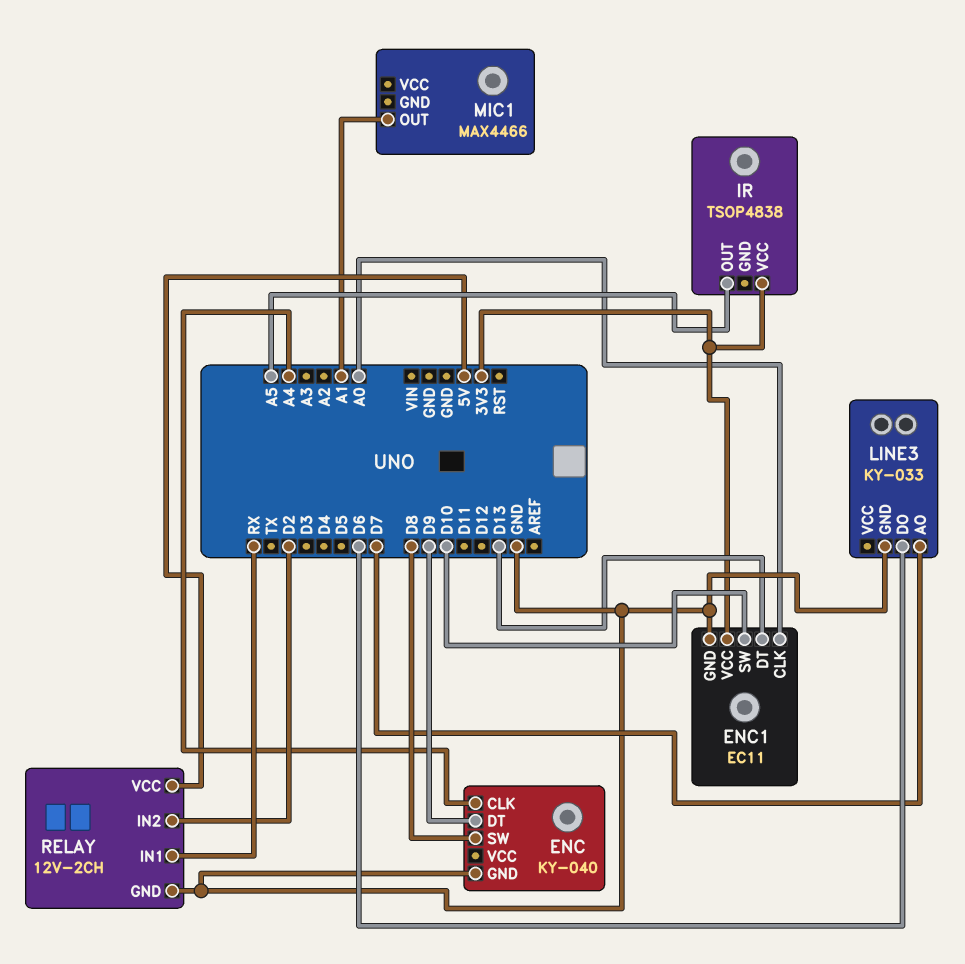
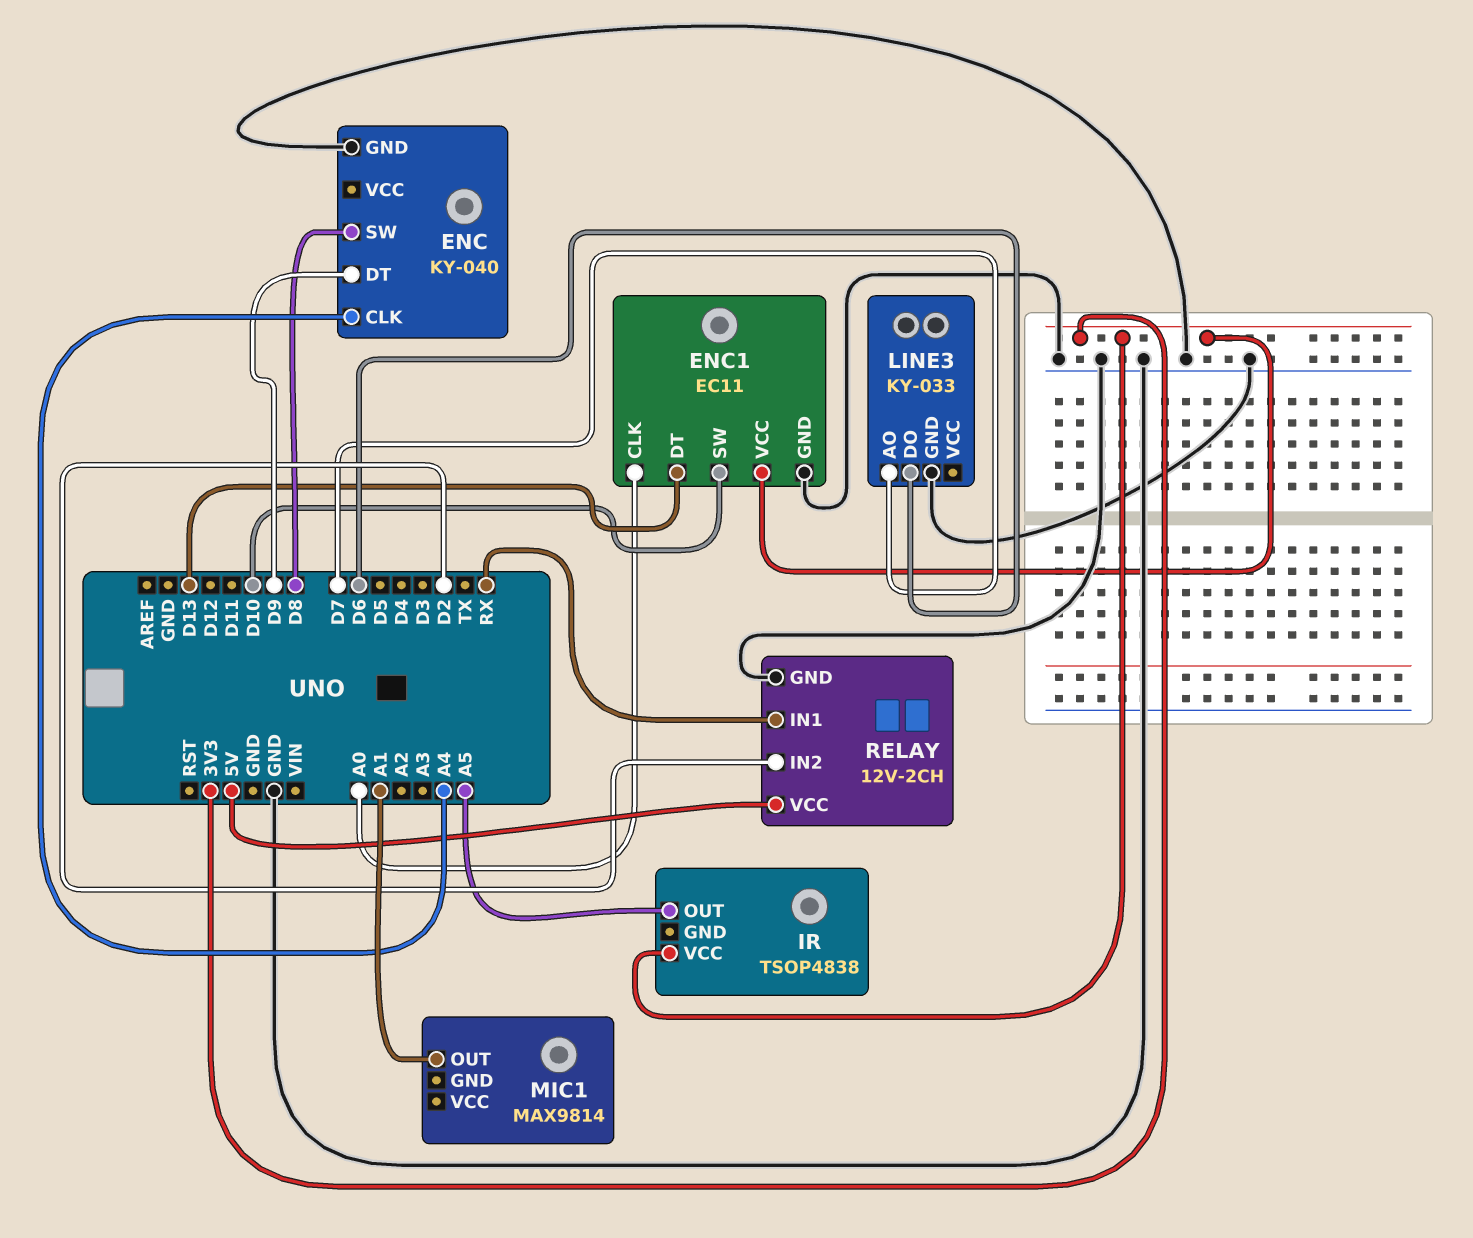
MIC1: MAX4466 -> MAX9814

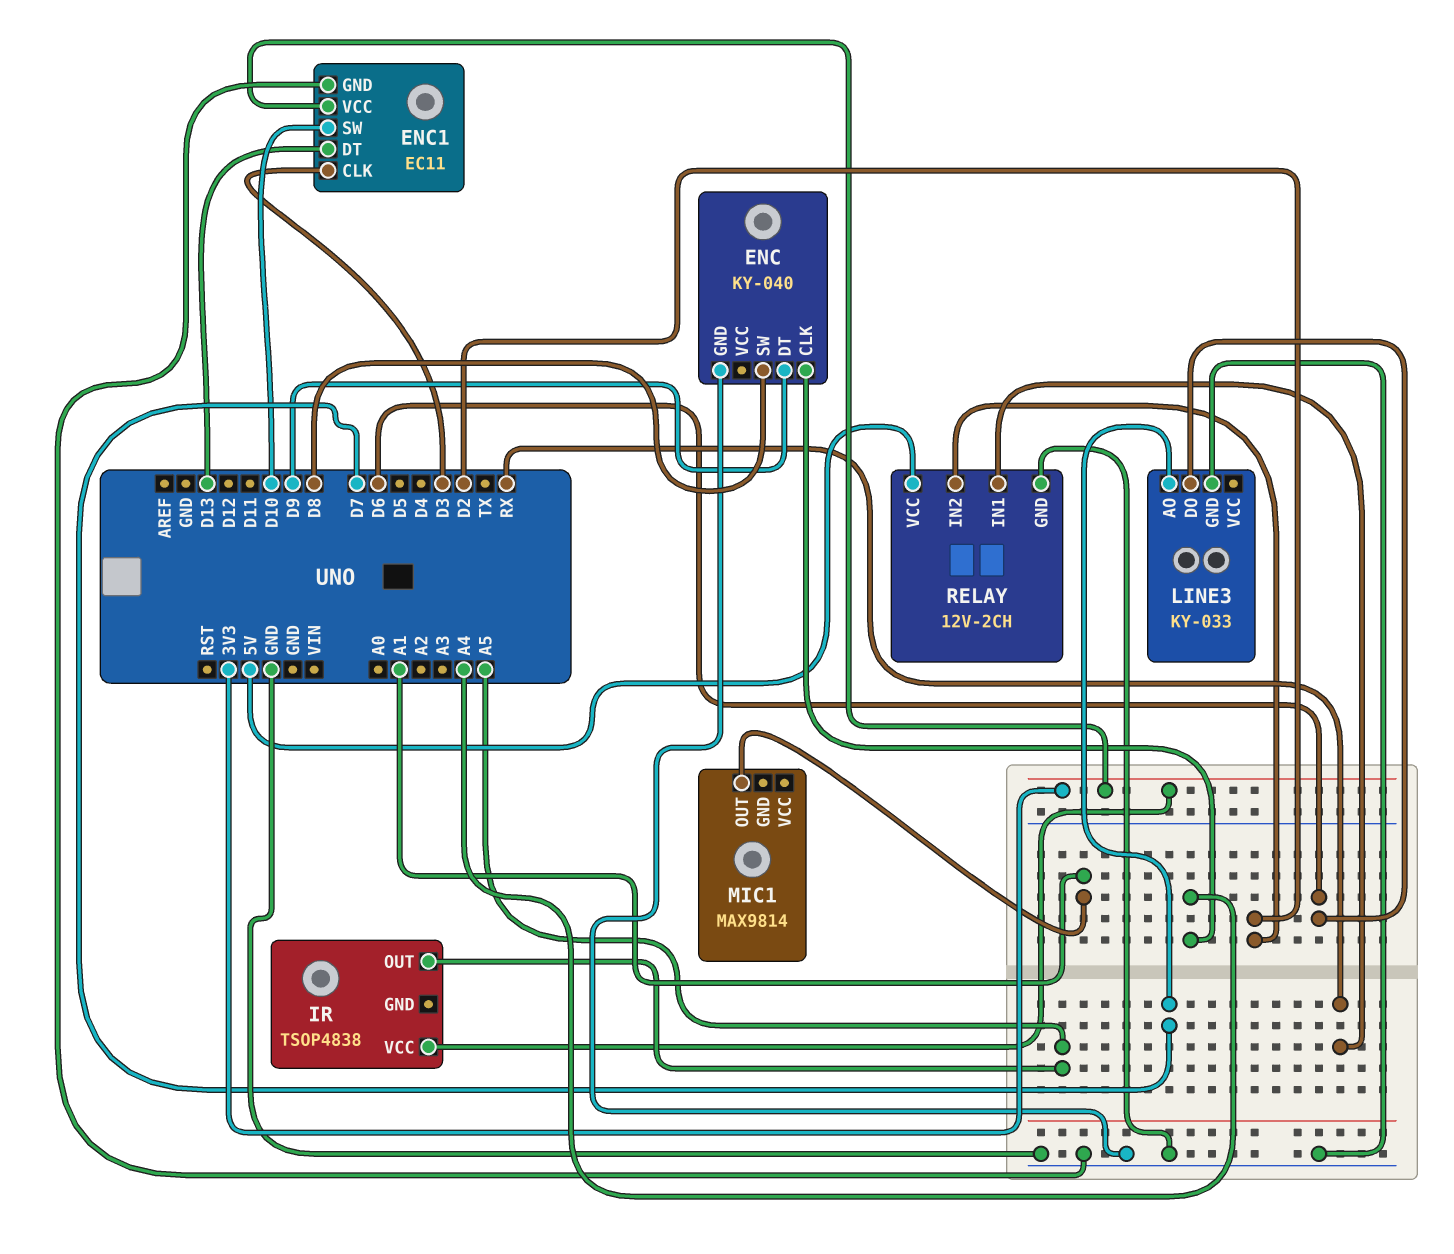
ENC1 pin CLK: A0 -> D3

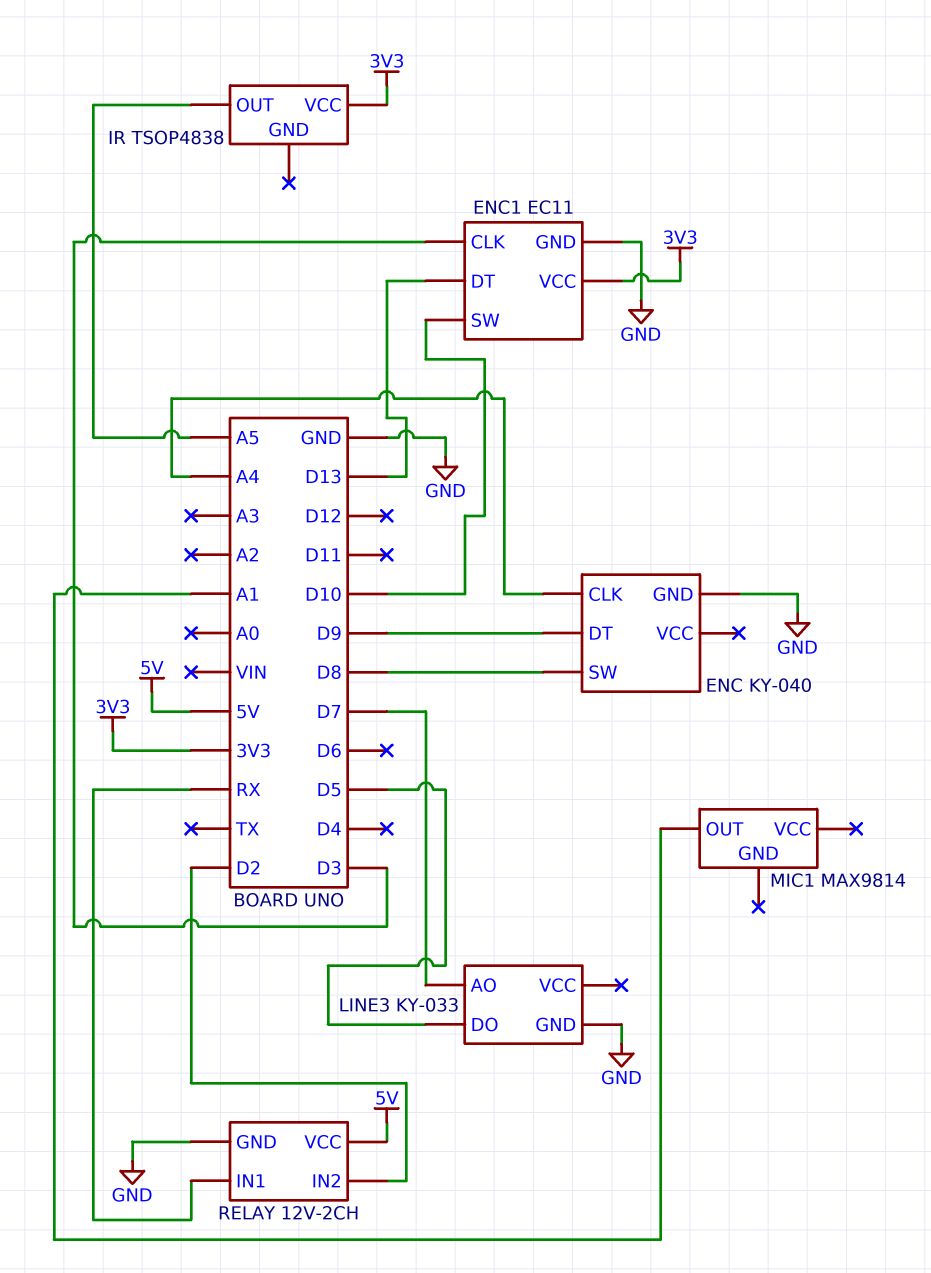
LINE3 pin DO: D6 -> D5

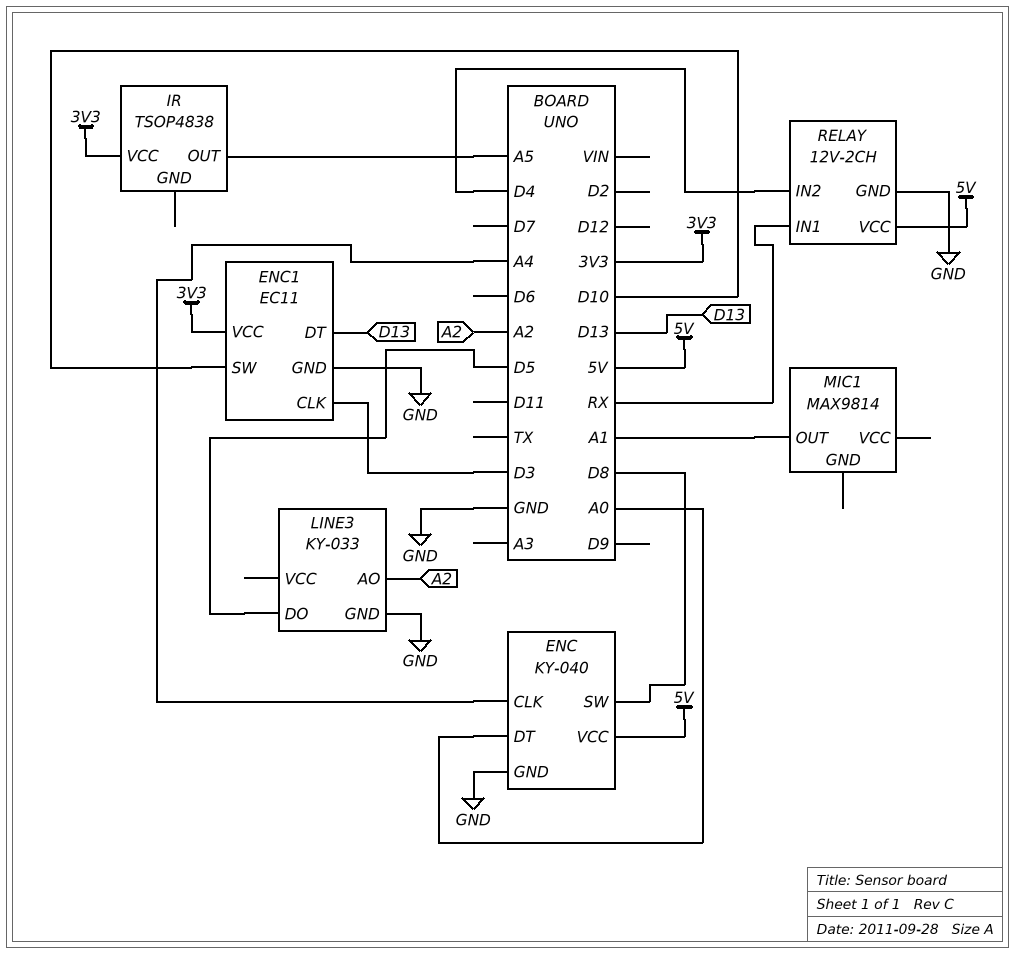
ENC pin DT: D9 -> A0
ENC pin VCC: none -> 5V
LINE3 pin AO: D7 -> A2
RELAY pin IN2: D2 -> D4

